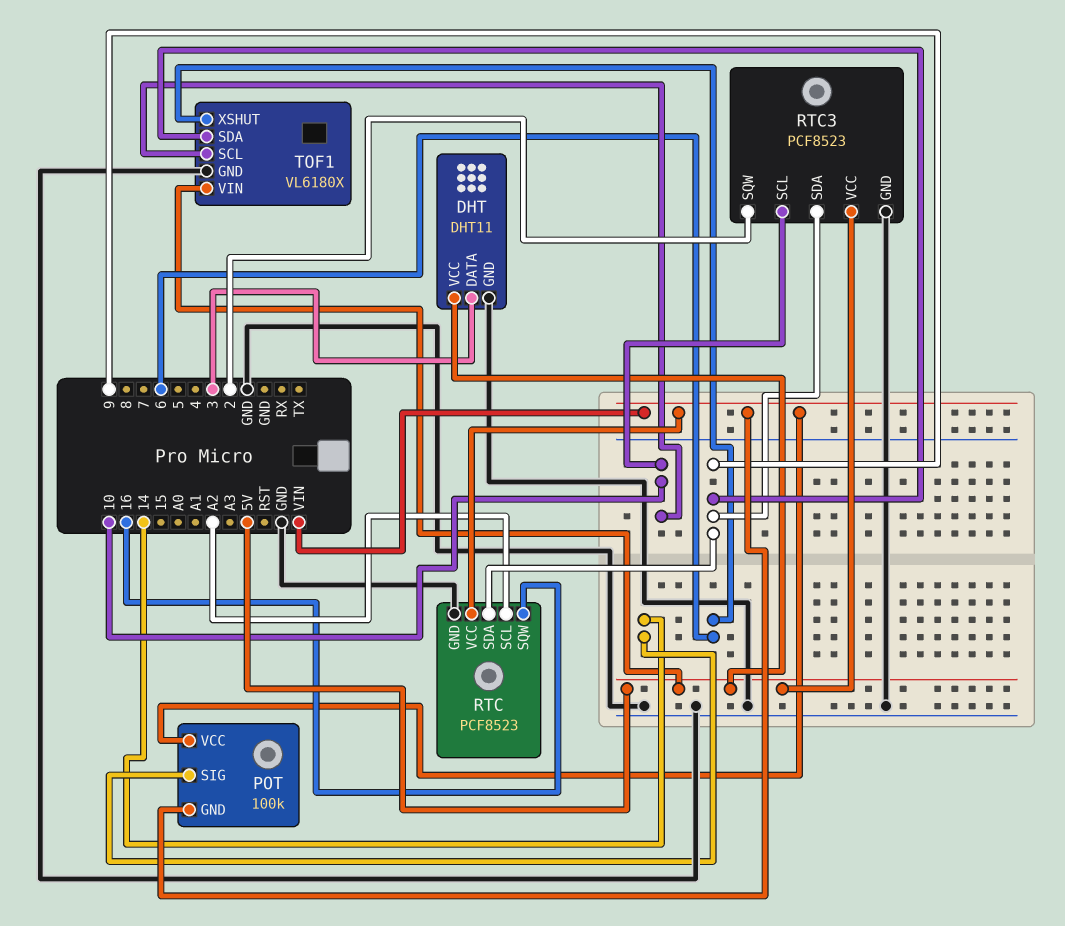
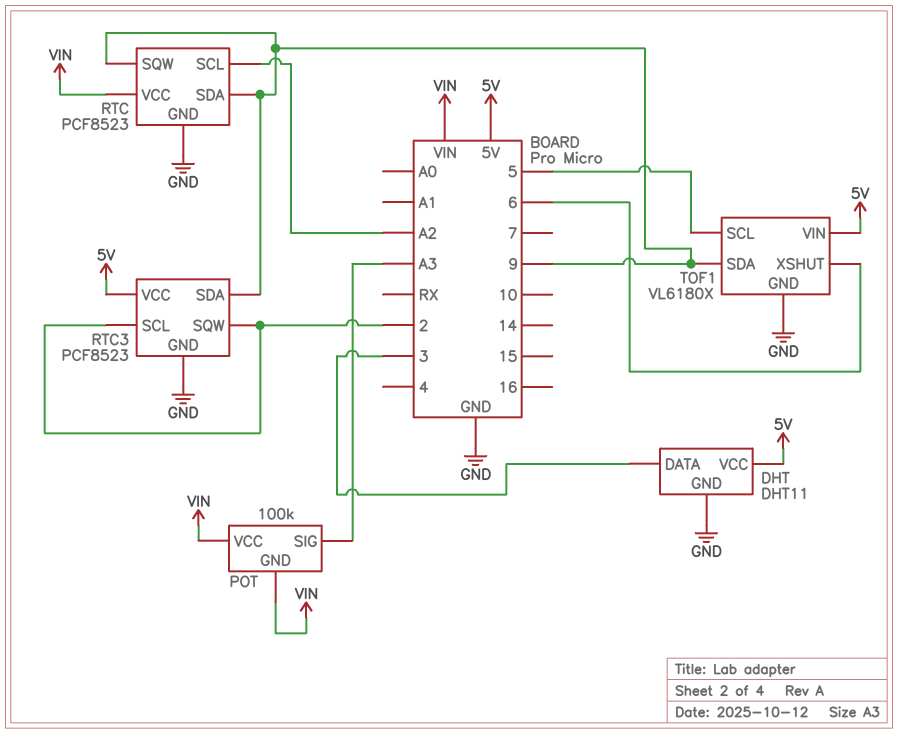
POT pin SIG: 14 -> A3
RTC pin SQW: 16 -> 9
RTC3 pin SCL: 10 -> 2
TOF1 pin SCL: 10 -> 5

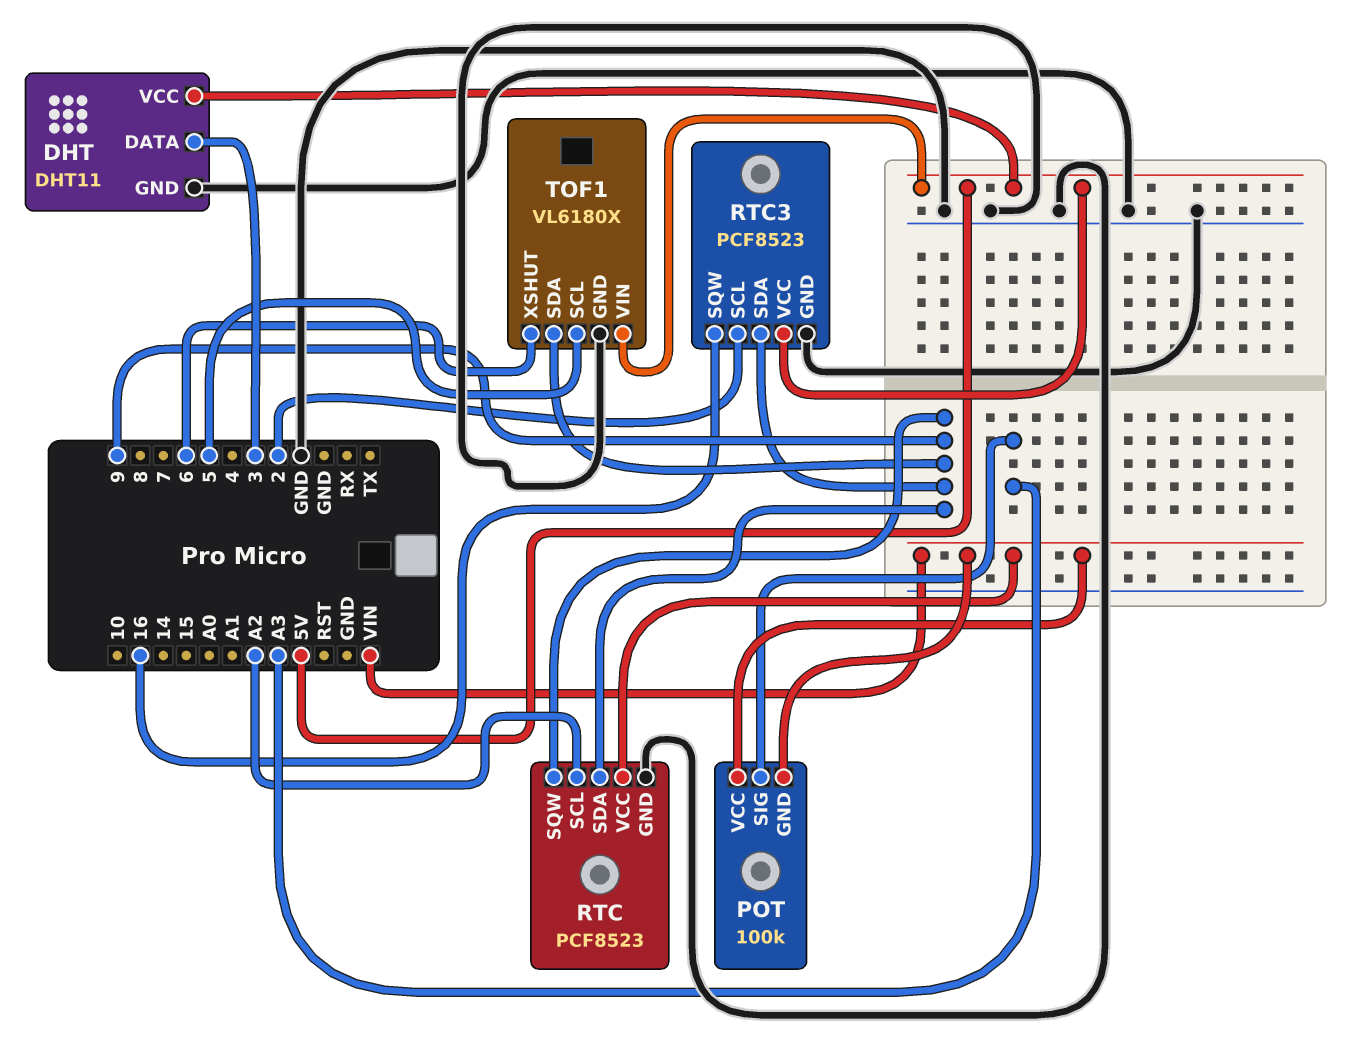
RTC3 pin SQW: 2 -> 16

